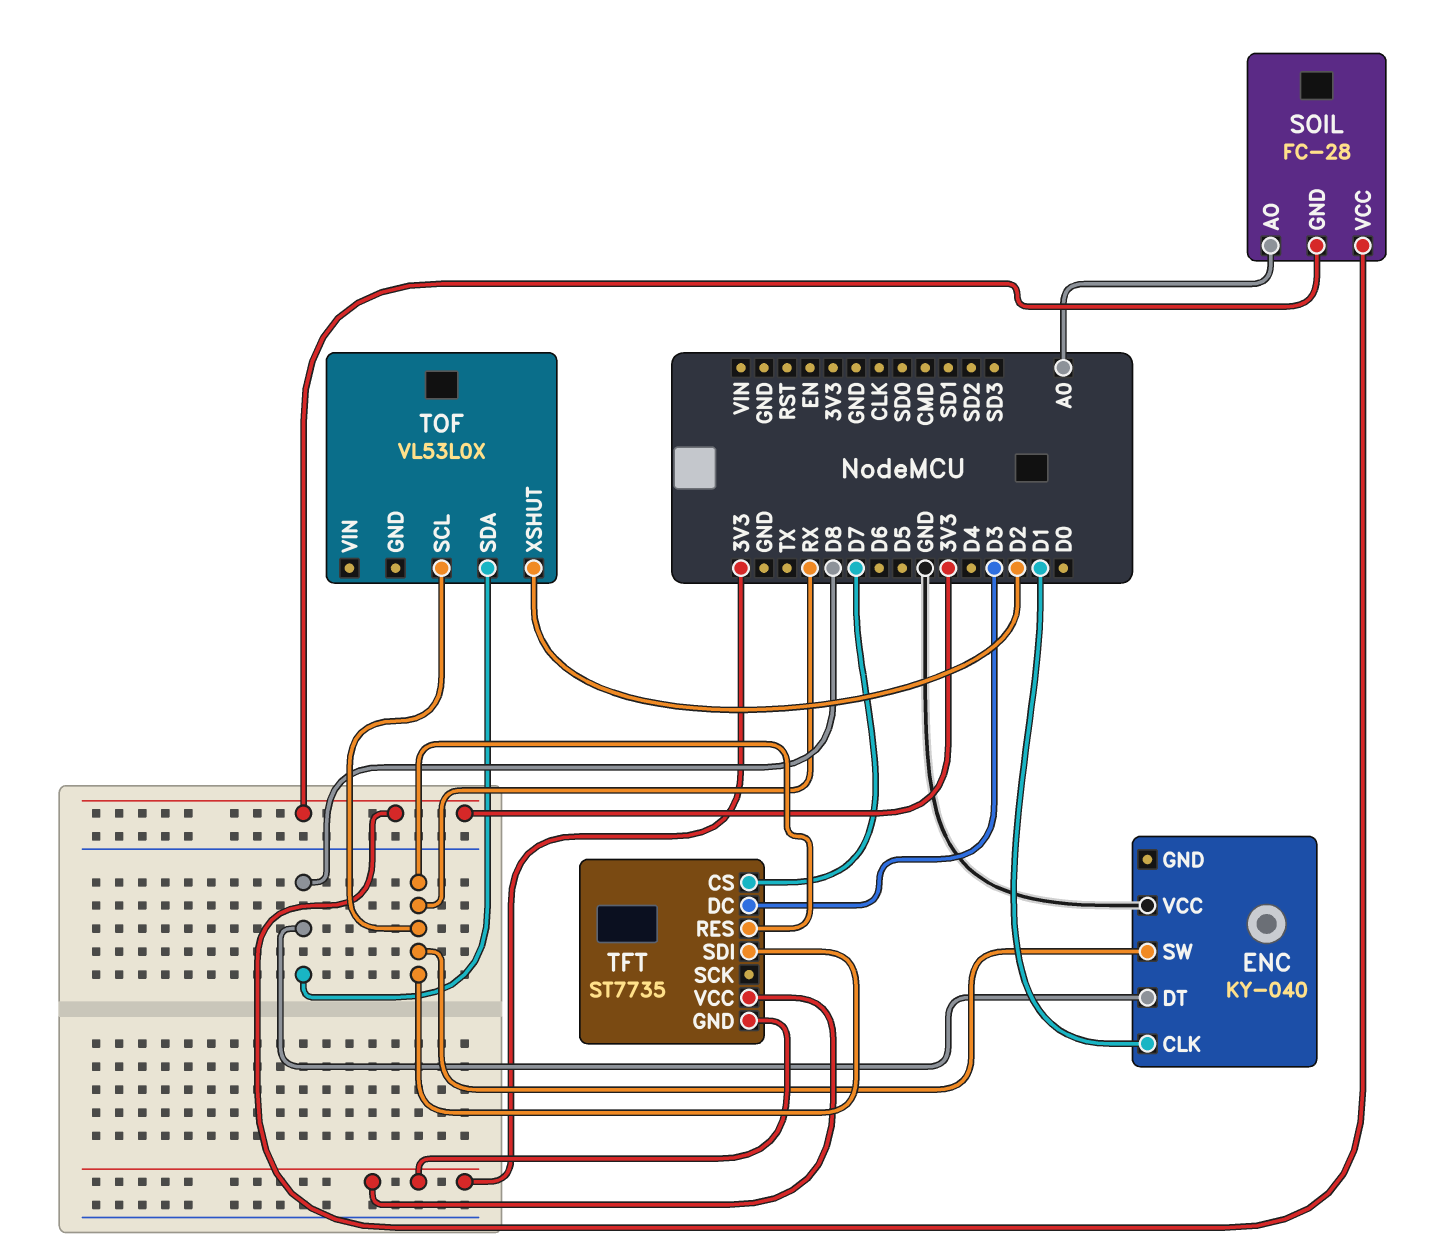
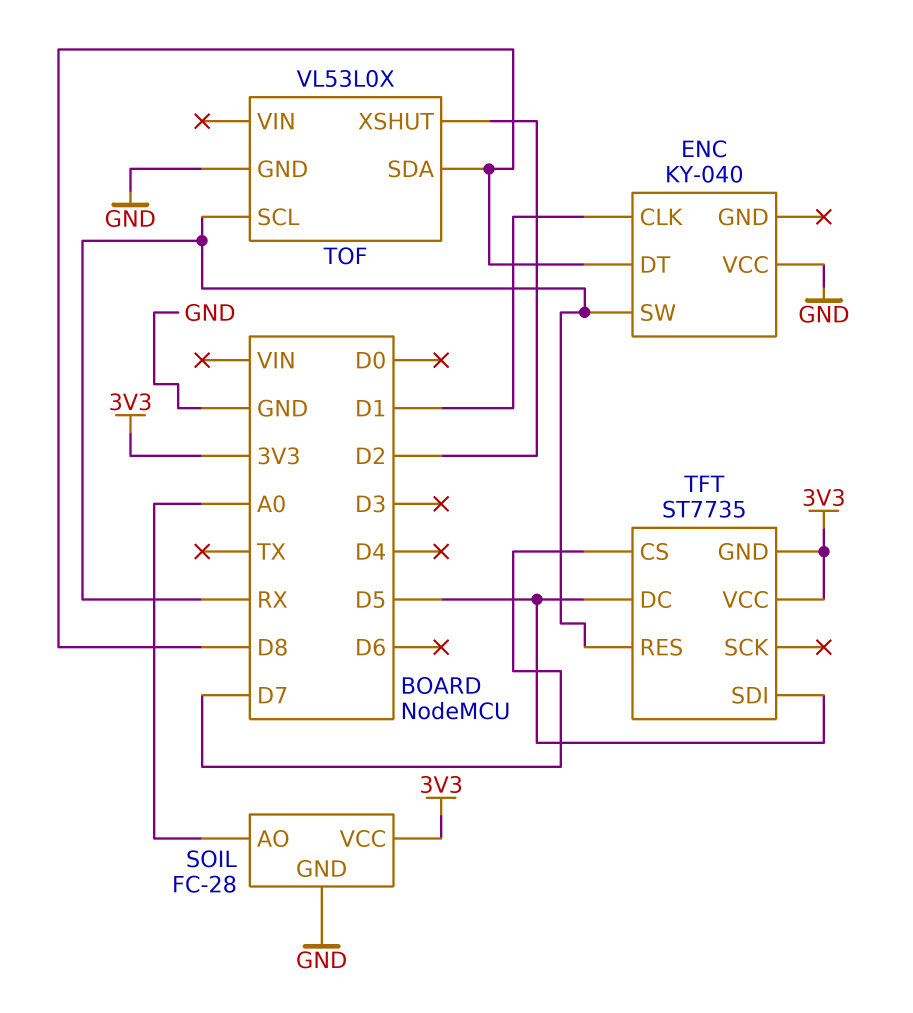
SOIL pin GND: 3V3 -> GND
TFT pin DC: D3 -> D5
TFT pin SDI: RX -> D5
TOF pin GND: none -> GND

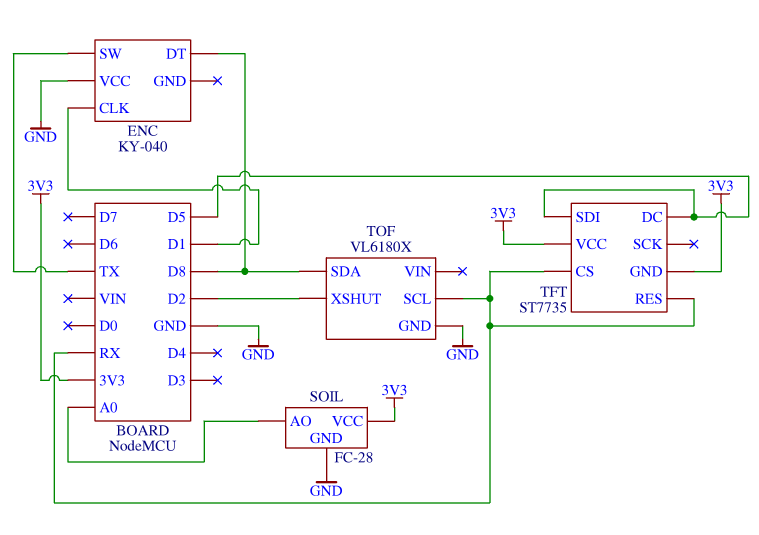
ENC pin SW: RX -> TX
TFT pin CS: D7 -> RX
TOF: VL53L0X -> VL6180X

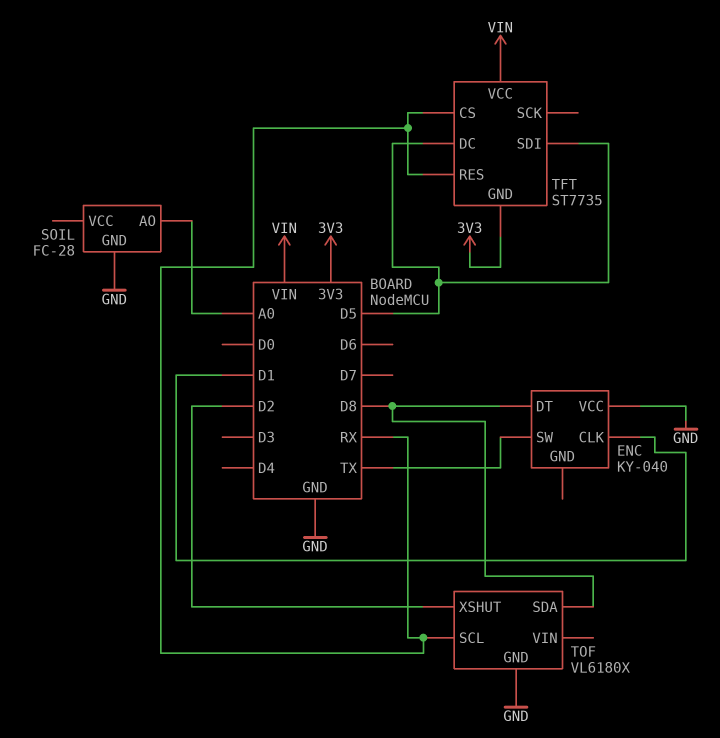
SOIL pin VCC: 3V3 -> none
TFT pin VCC: 3V3 -> VIN

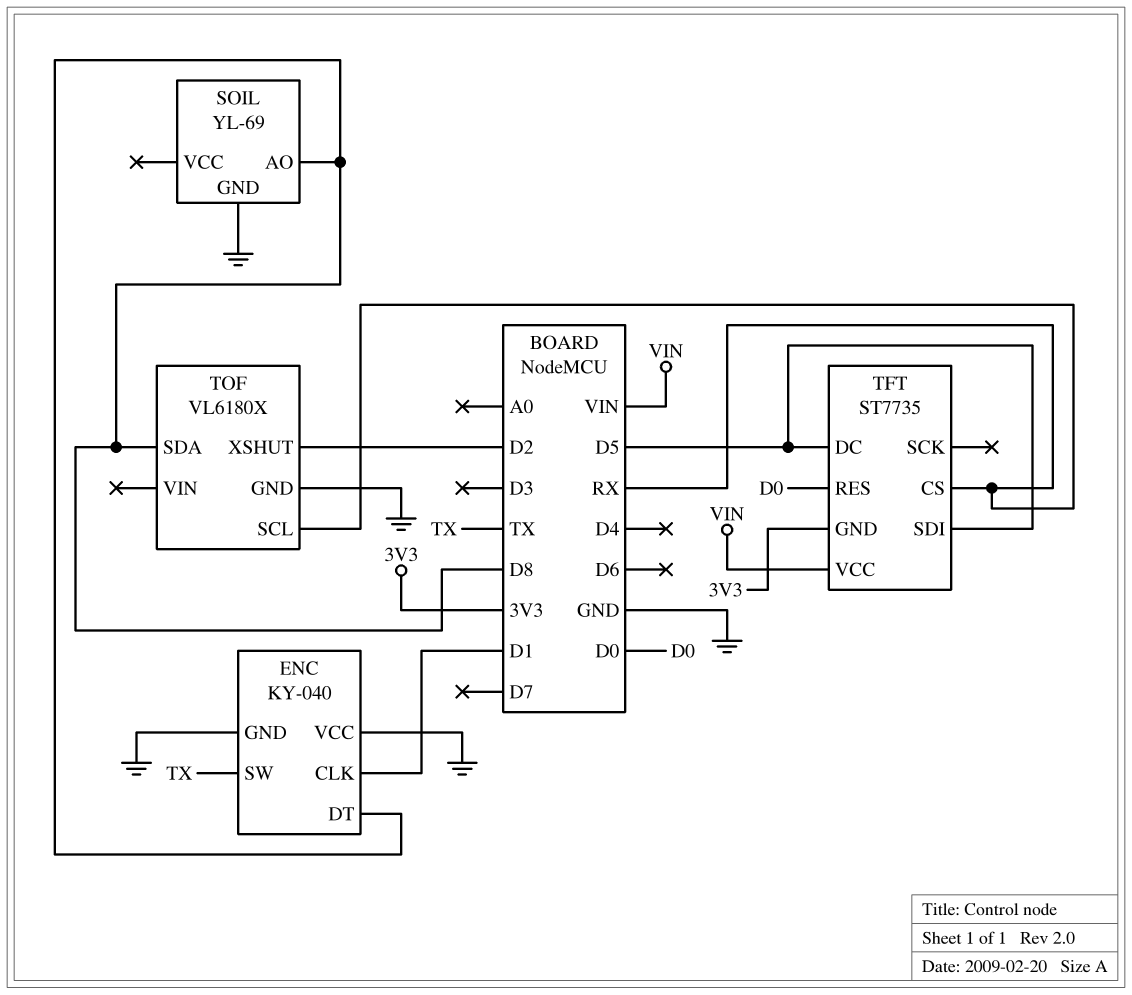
ENC pin GND: none -> GND
SOIL: FC-28 -> YL-69
SOIL pin AO: A0 -> D8
TFT pin RES: RX -> D0

